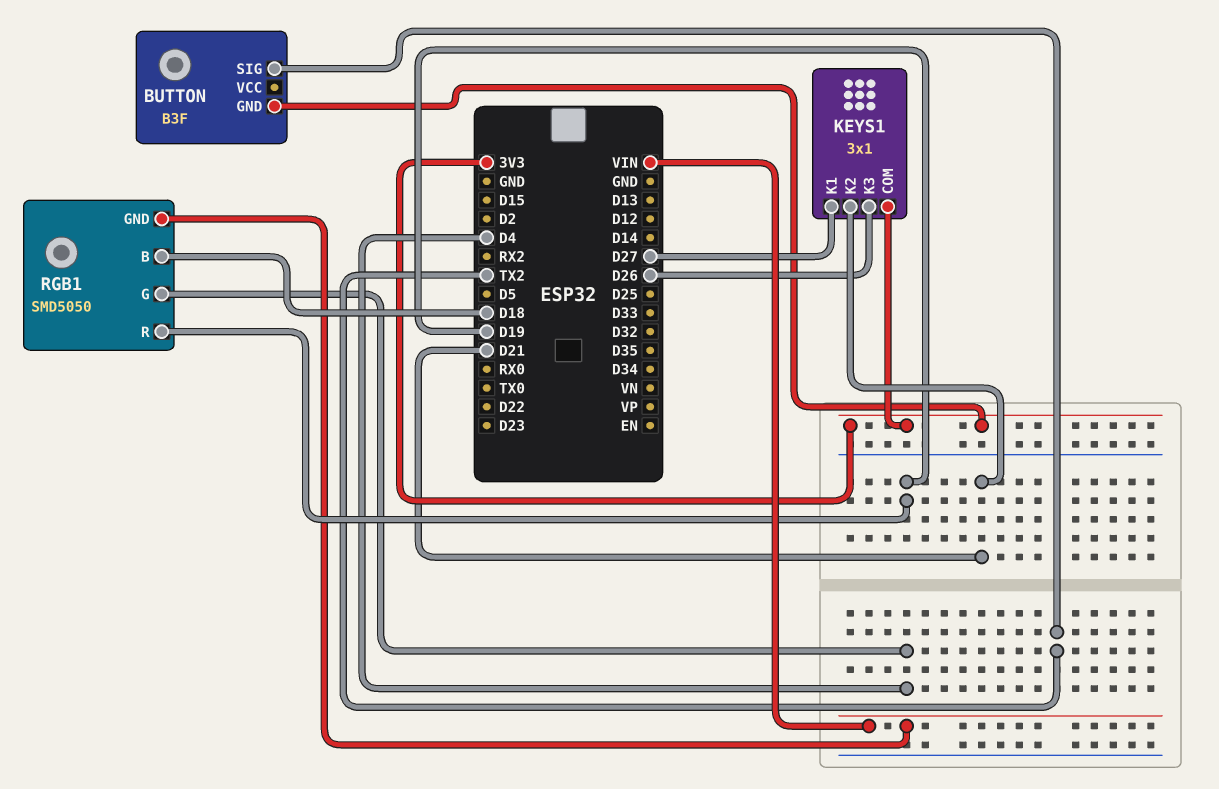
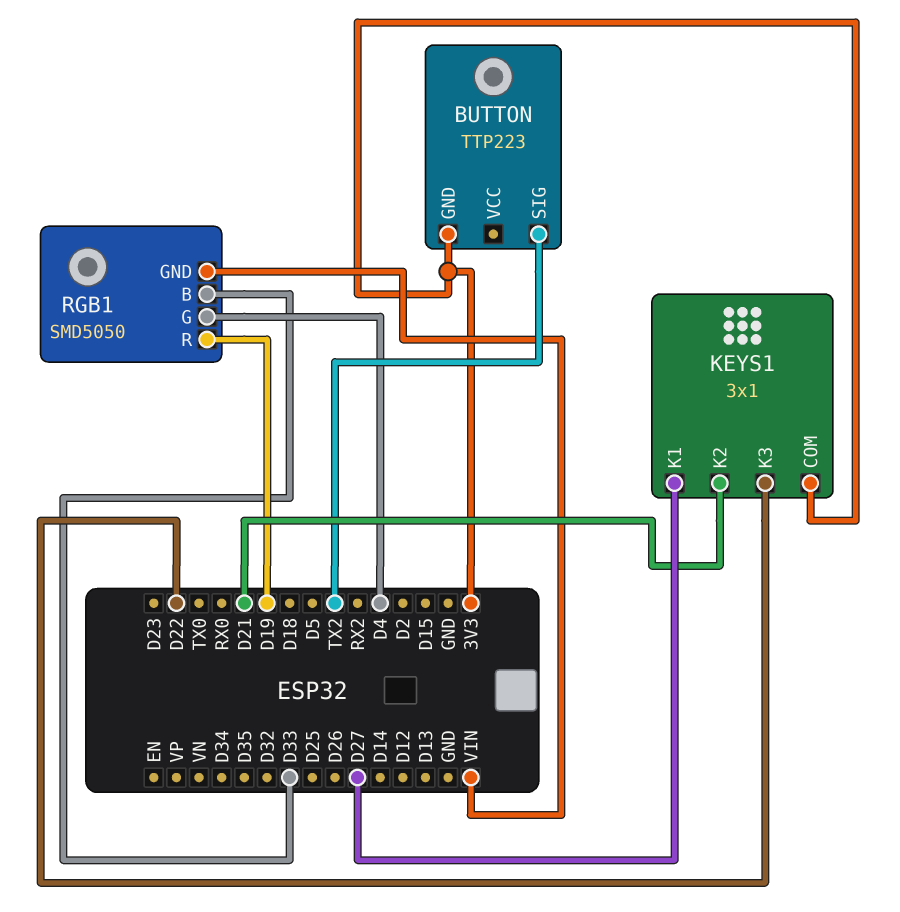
BUTTON: B3F -> TTP223
KEYS1 pin K3: D26 -> D22
RGB1 pin B: D18 -> D33

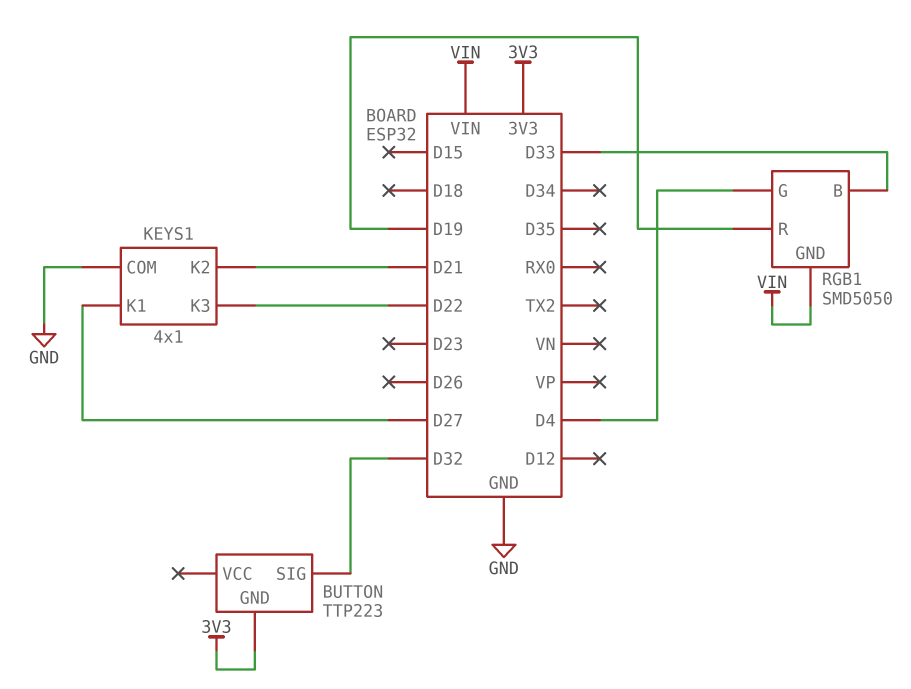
BUTTON pin SIG: TX2 -> D32
KEYS1: 3x1 -> 4x1
KEYS1 pin COM: 3V3 -> GND

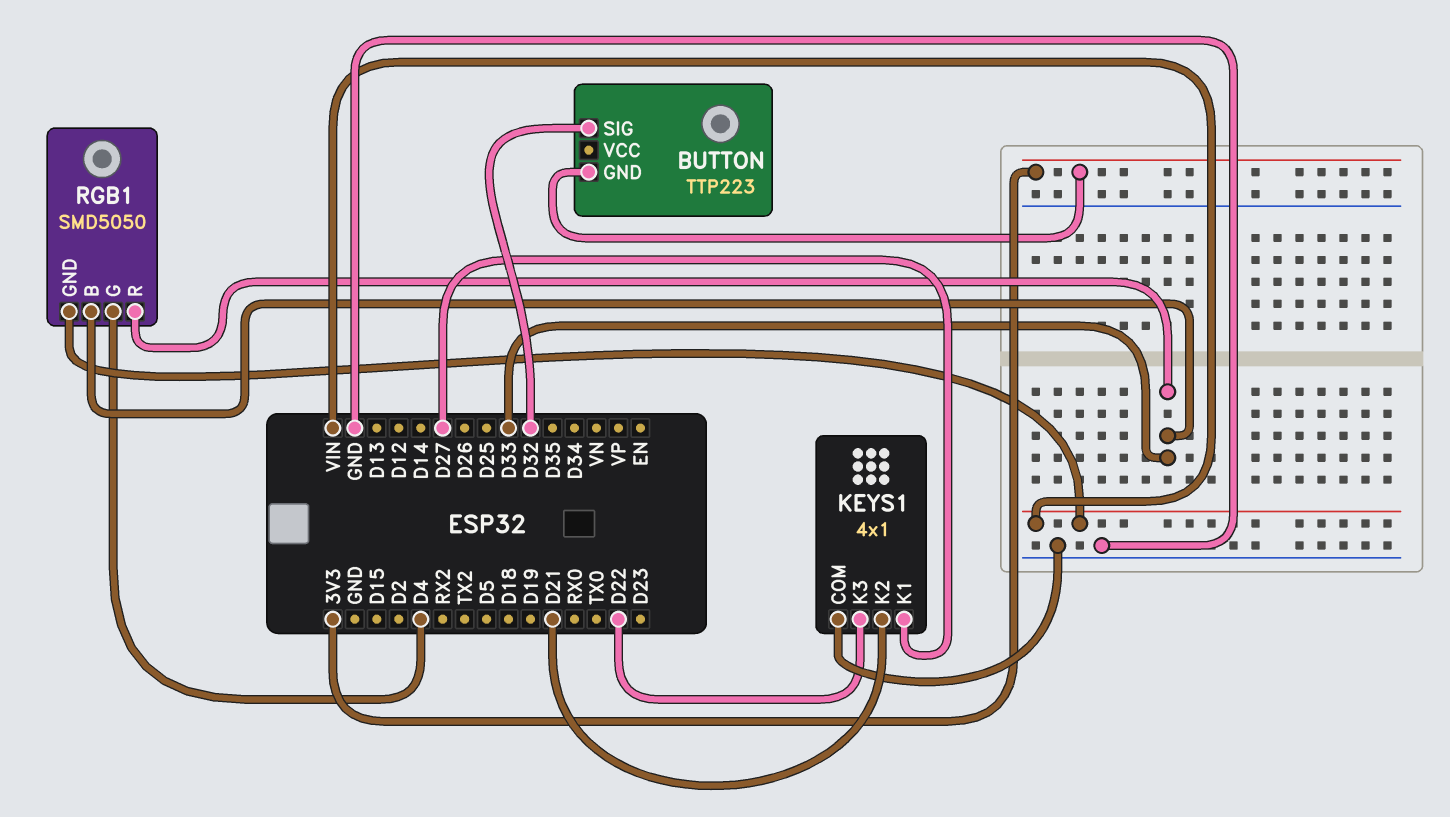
RGB1 pin R: D19 -> D33

